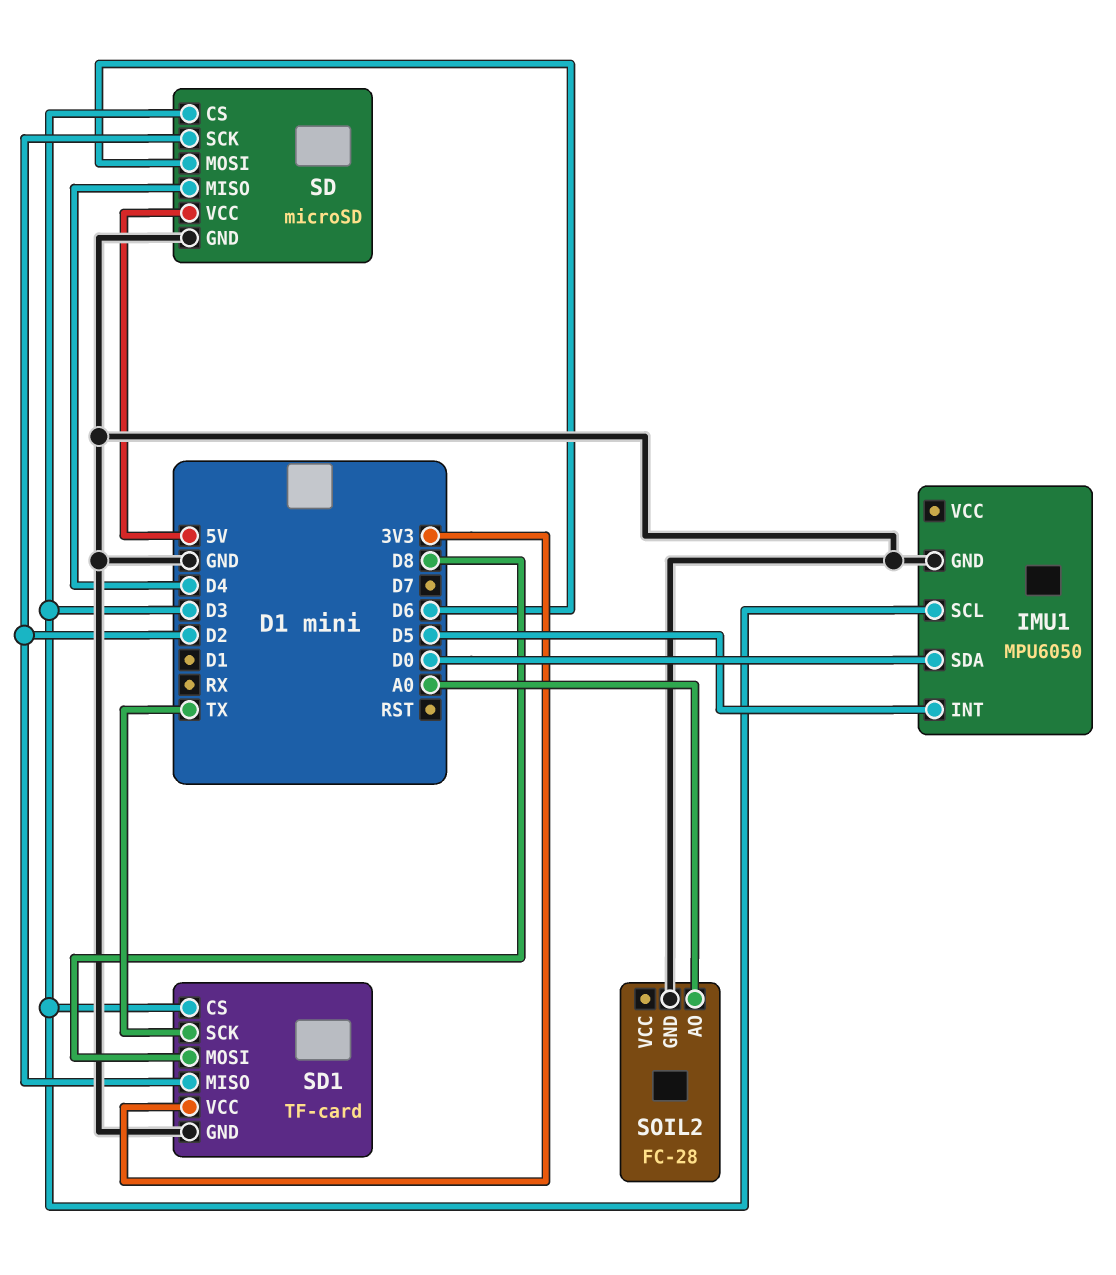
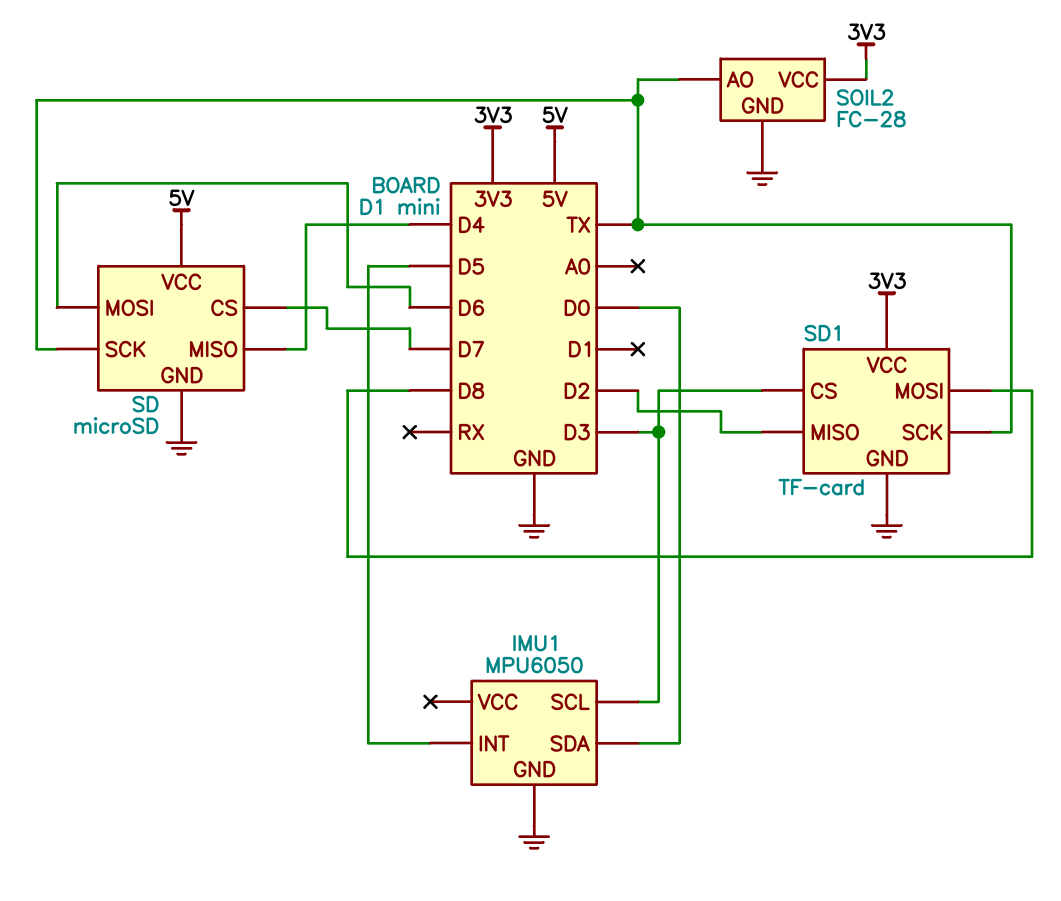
SD pin CS: D3 -> D7
SD pin SCK: D2 -> TX
SOIL2 pin AO: A0 -> TX
SOIL2 pin VCC: none -> 3V3

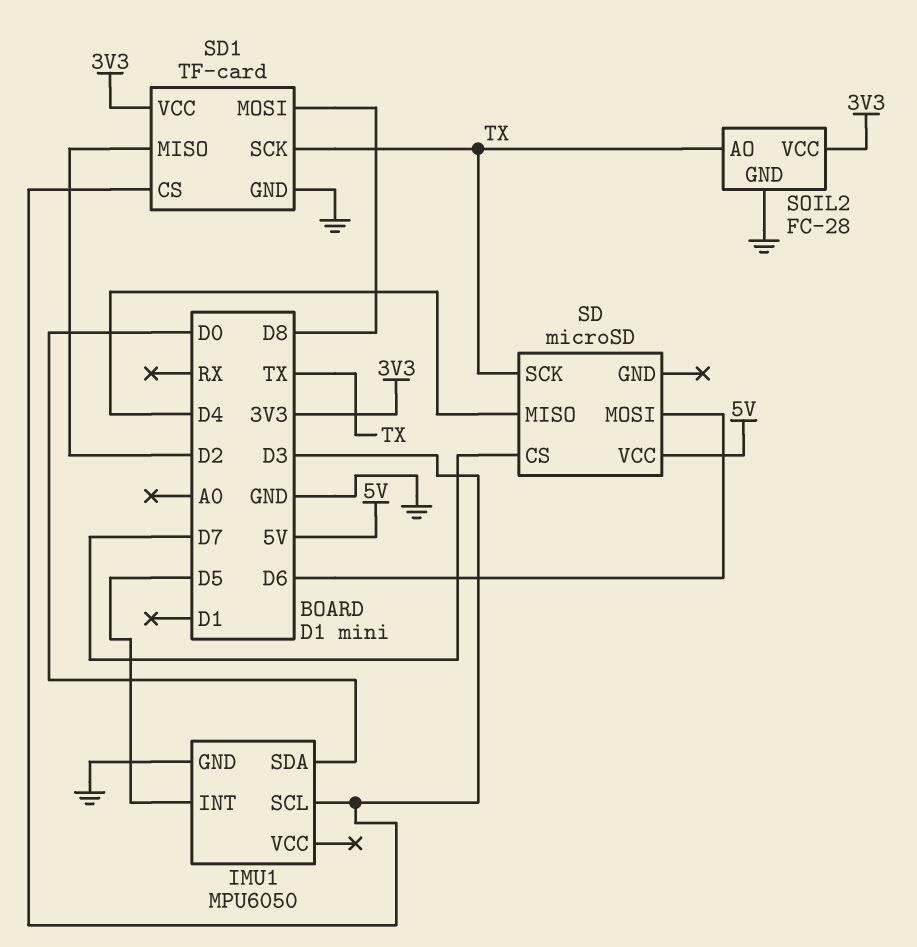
SD pin GND: GND -> none

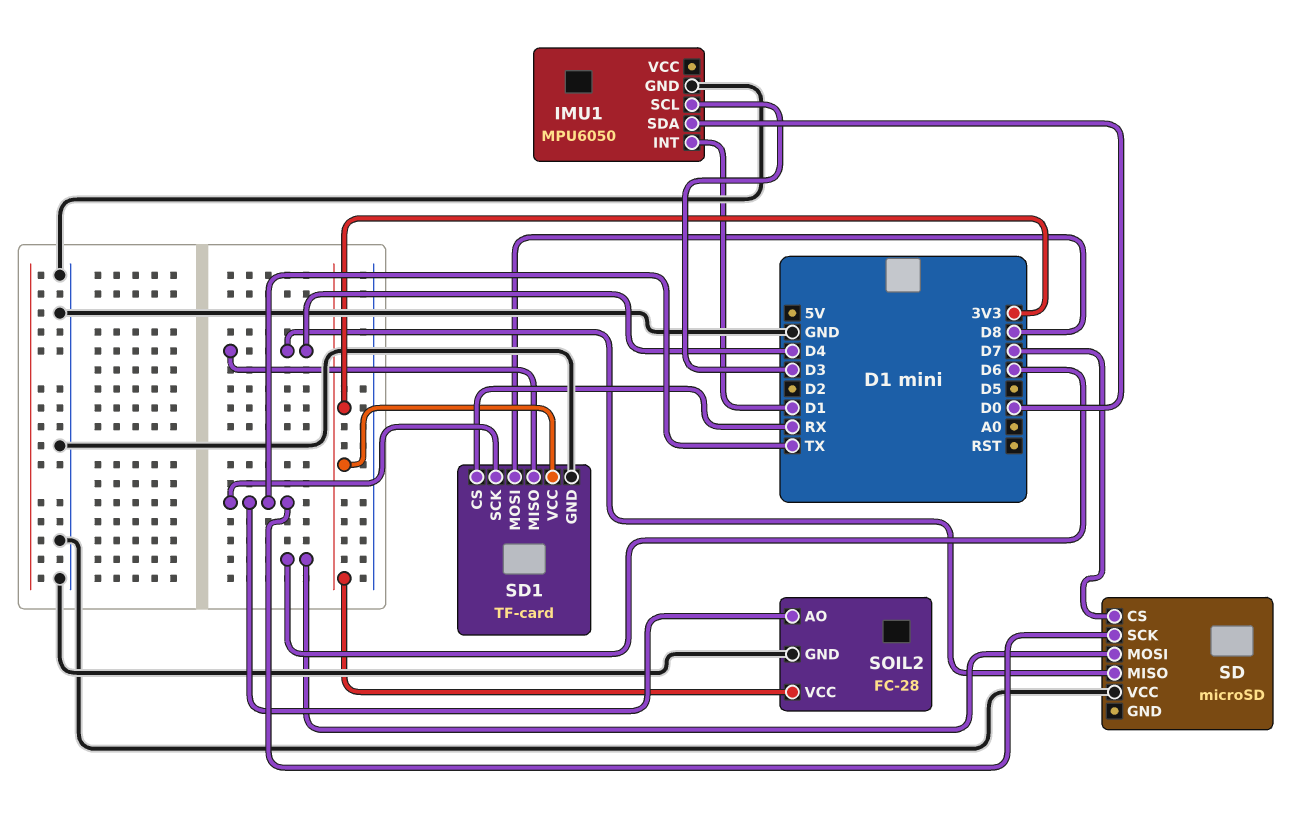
IMU1 pin INT: D5 -> D1
SD pin VCC: 5V -> GND
SD1 pin CS: D3 -> RX
SD1 pin MISO: D2 -> D4

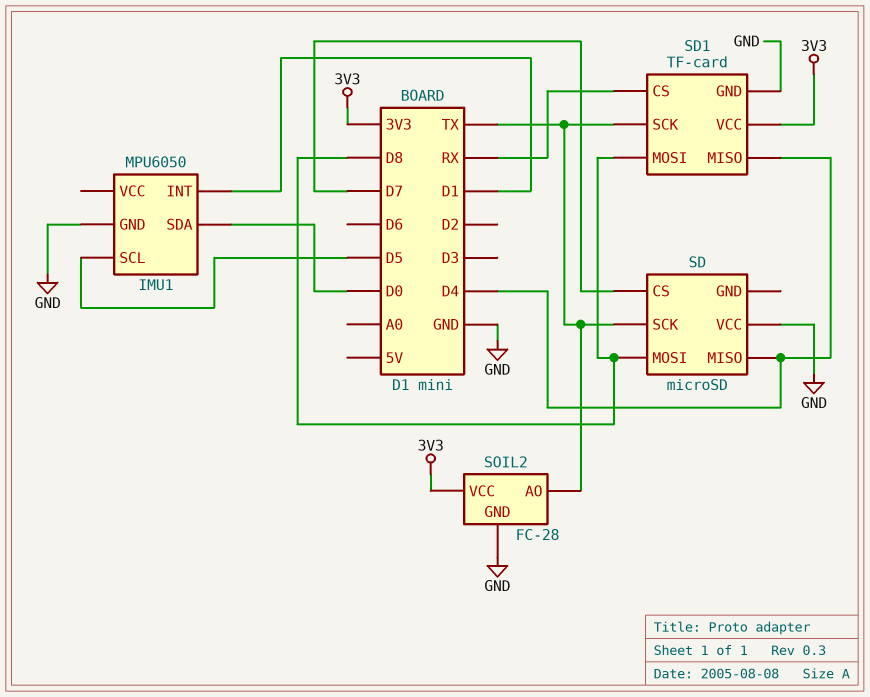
IMU1 pin SCL: D3 -> D5
SD pin MOSI: D6 -> D8

